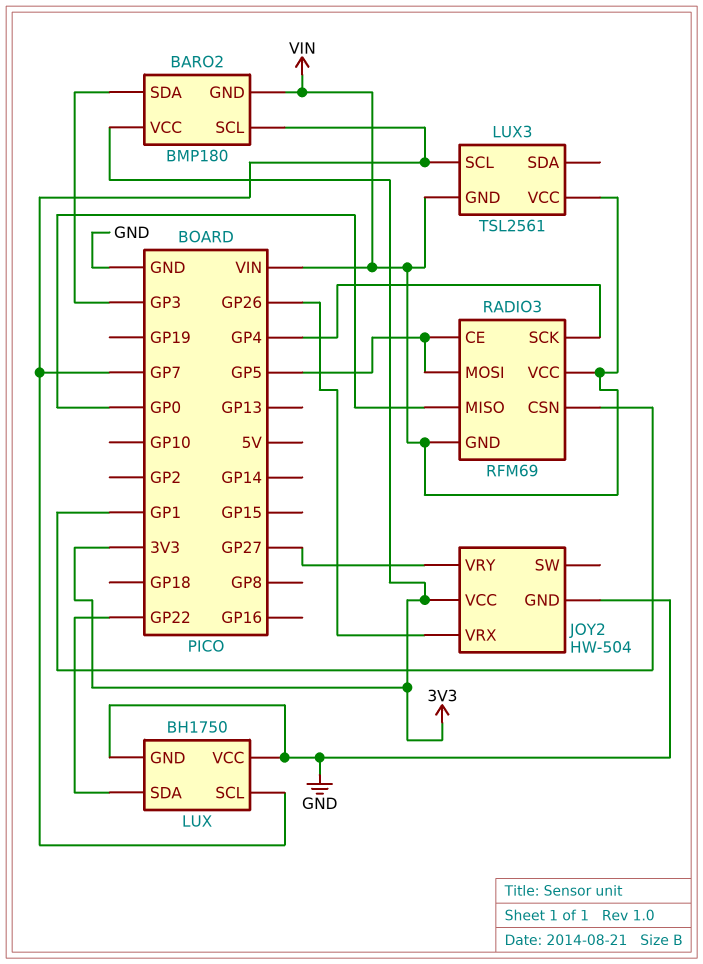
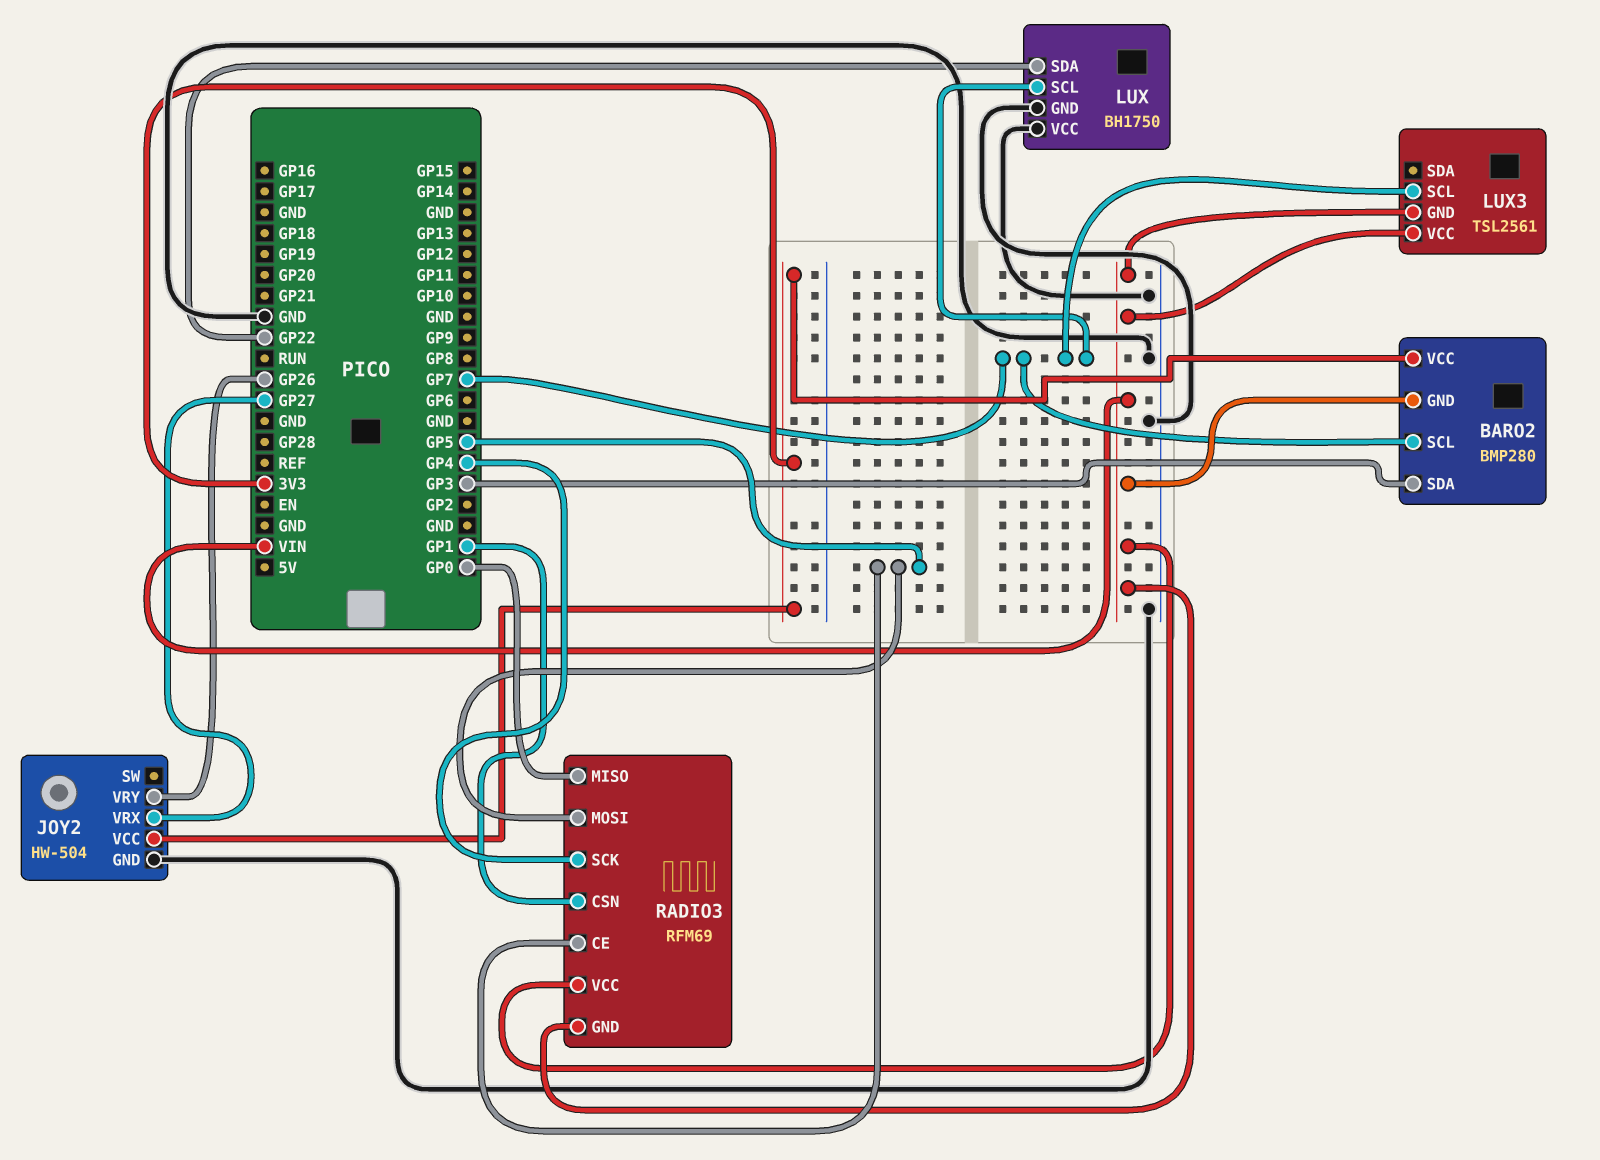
BARO2: BMP180 -> BMP280
JOY2 pin VRX: GP26 -> GP27
JOY2 pin VRY: GP27 -> GP26

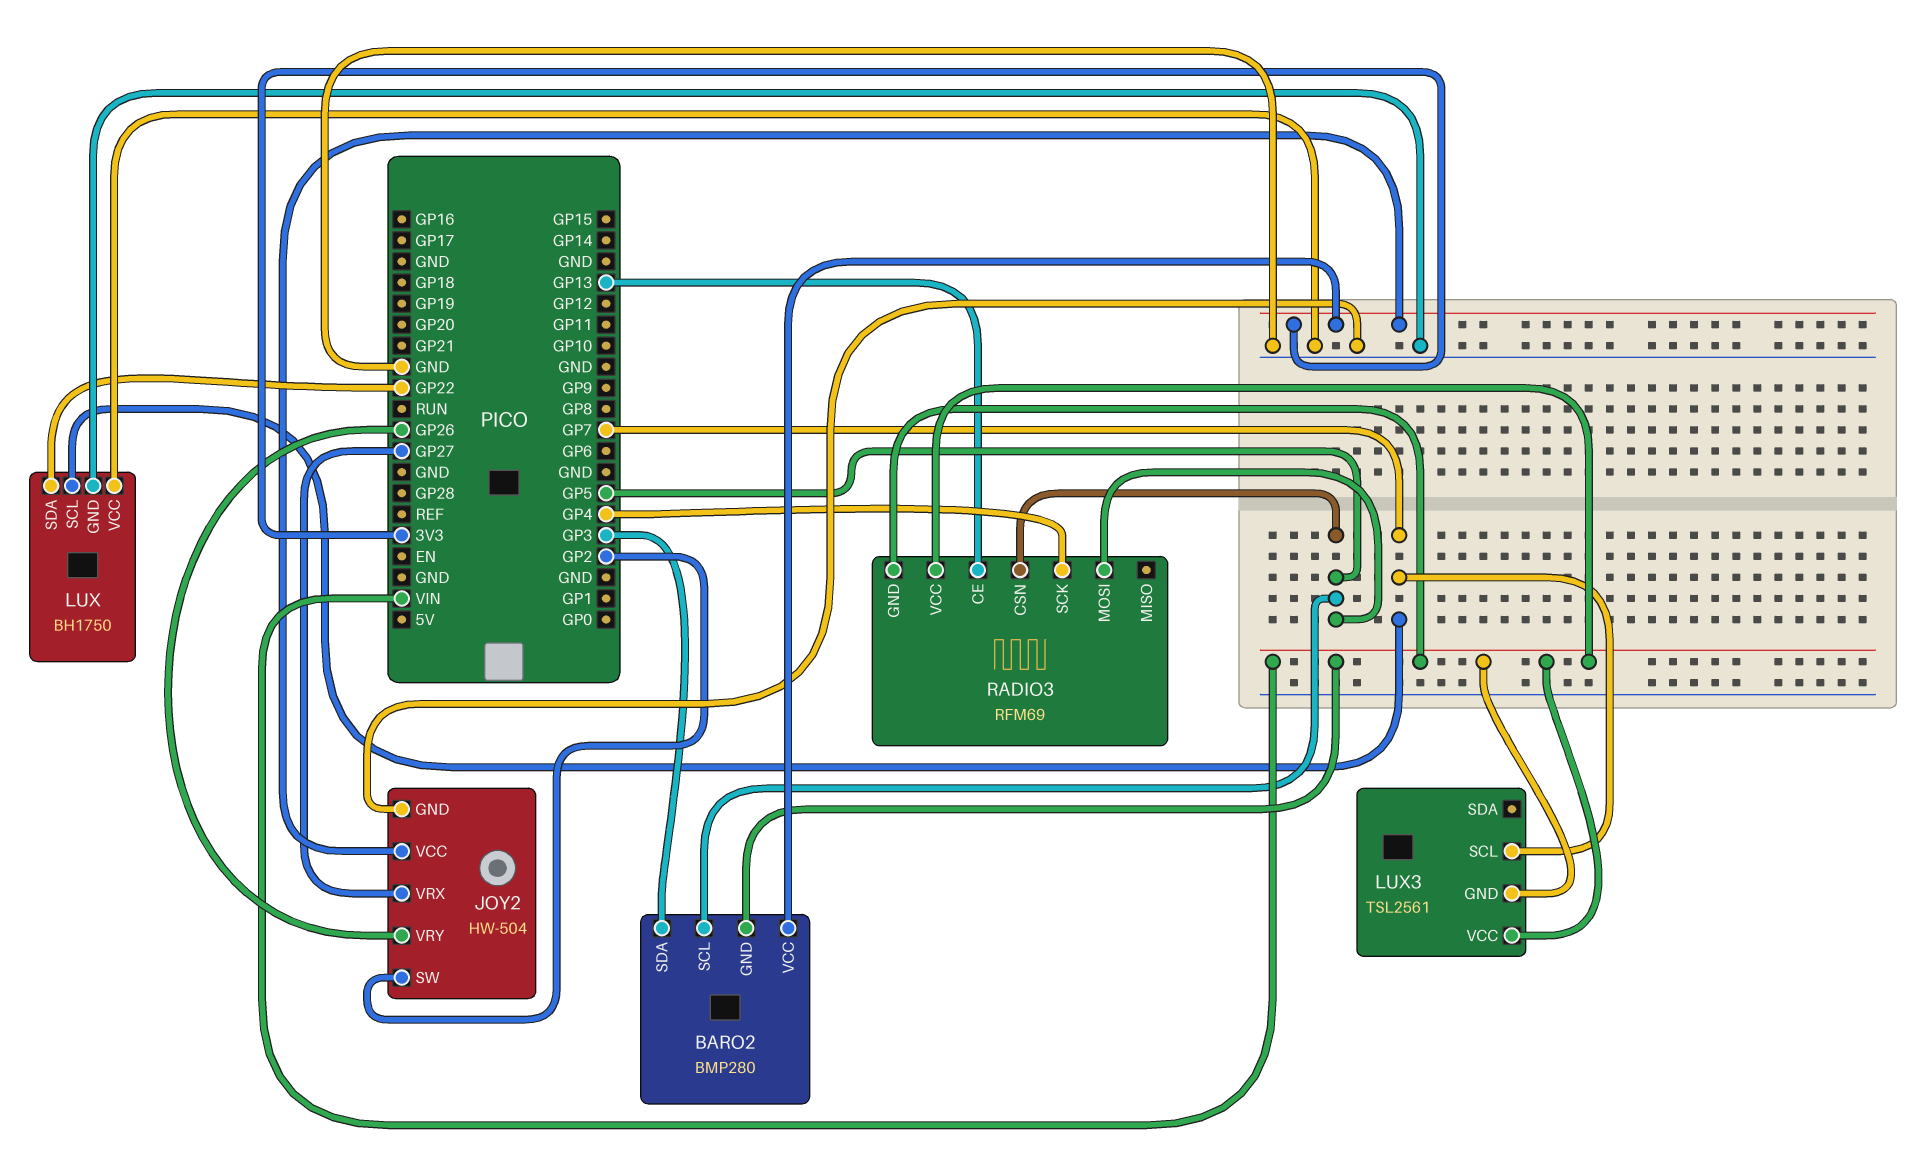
BARO2 pin SCL: GP7 -> GP5
JOY2 pin SW: none -> GP2
RADIO3 pin CE: GP5 -> GP13
RADIO3 pin CSN: GP1 -> GP5
RADIO3 pin MISO: GP0 -> none

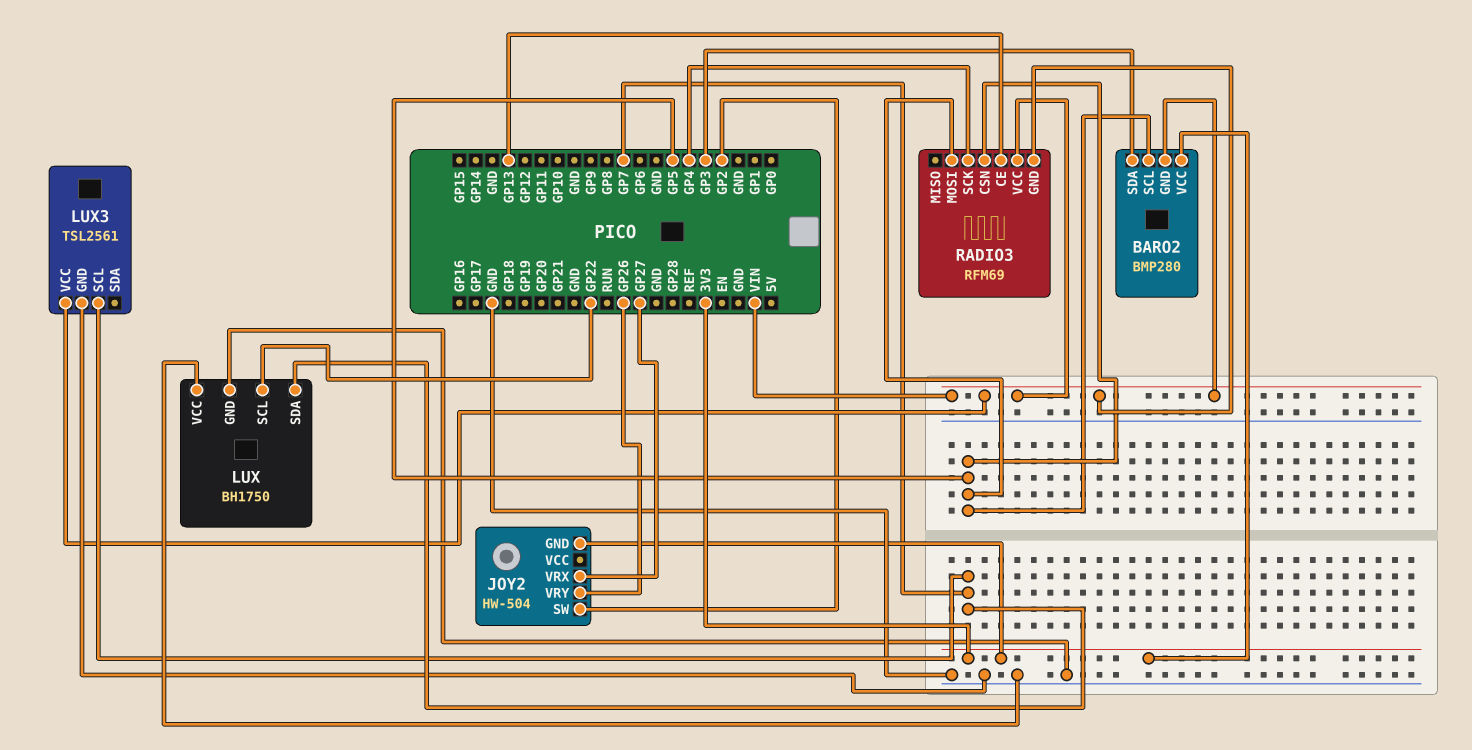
JOY2 pin GND: GND -> 3V3
JOY2 pin VCC: 3V3 -> none
LUX pin SCL: GP7 -> GP22
LUX pin SDA: GP22 -> GP7
LUX3 pin GND: VIN -> GND

